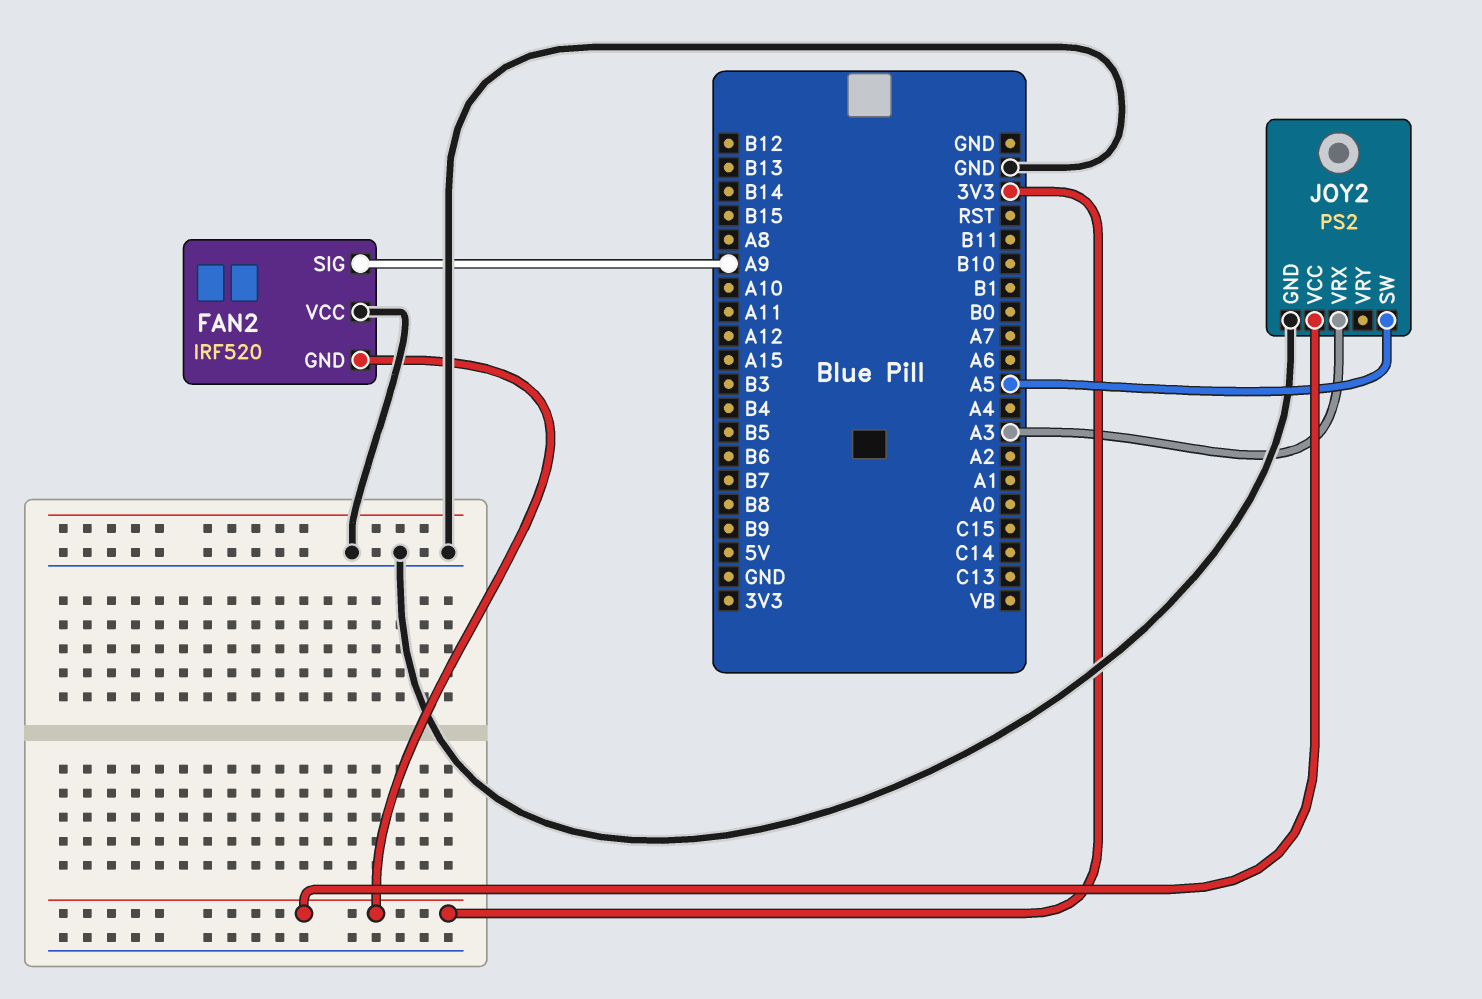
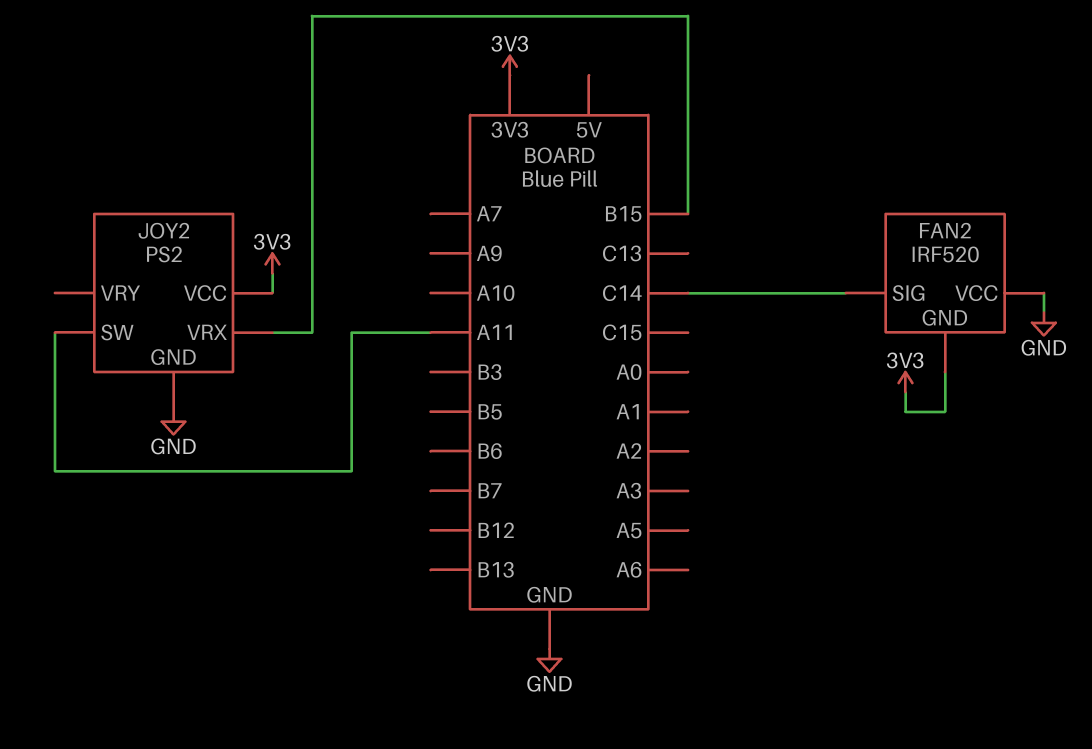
FAN2 pin SIG: A9 -> C14
JOY2 pin SW: A5 -> A11
JOY2 pin VRX: A3 -> B15

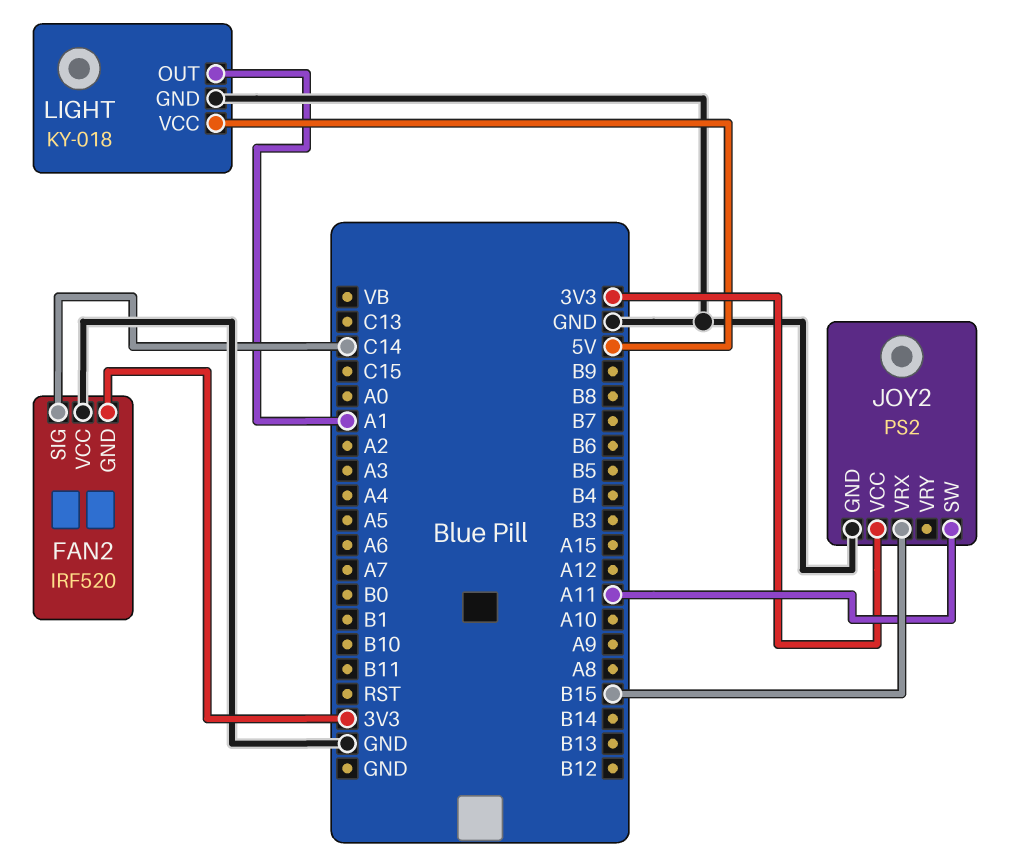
LIGHT: none -> KY-018
LIGHT pin GND: none -> GND
LIGHT pin OUT: none -> A1
LIGHT pin VCC: none -> 5V

